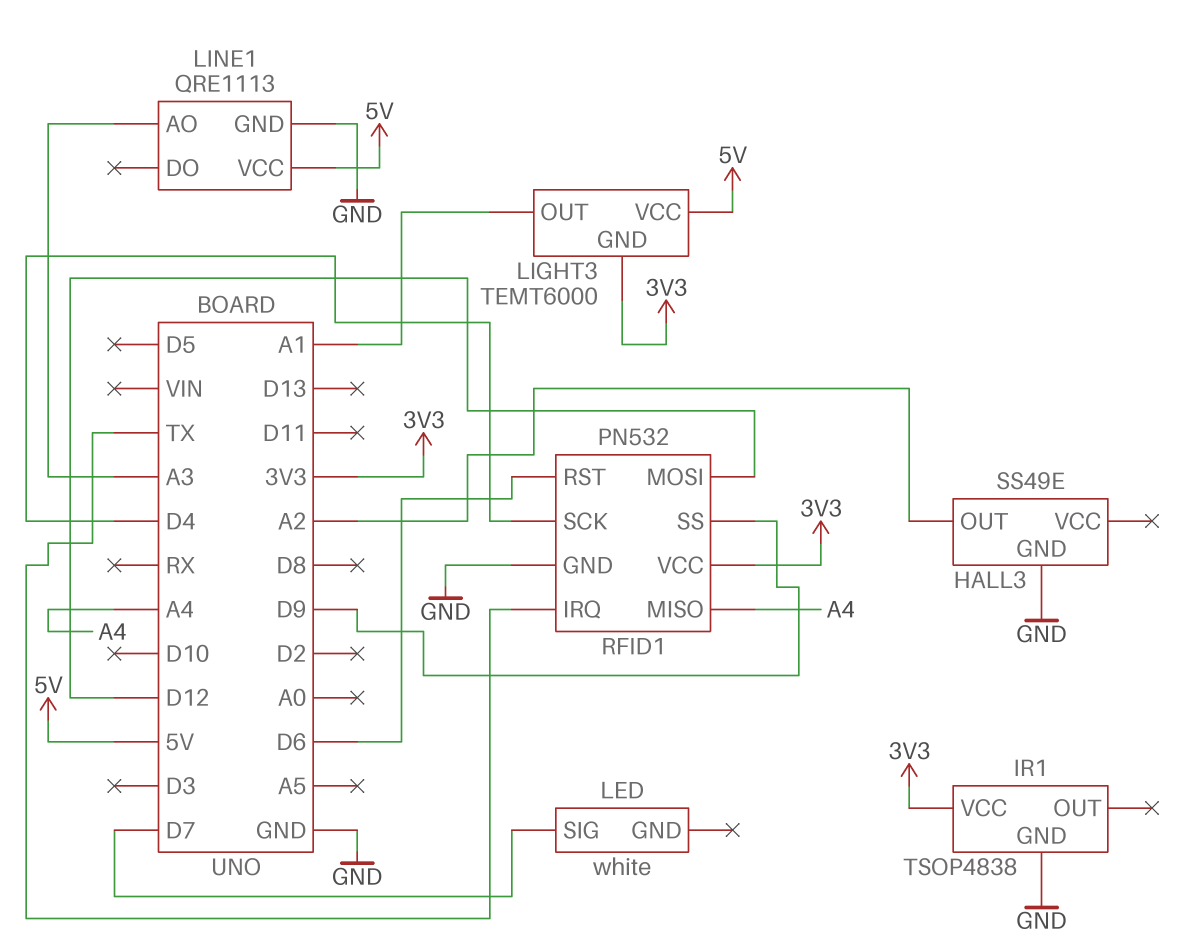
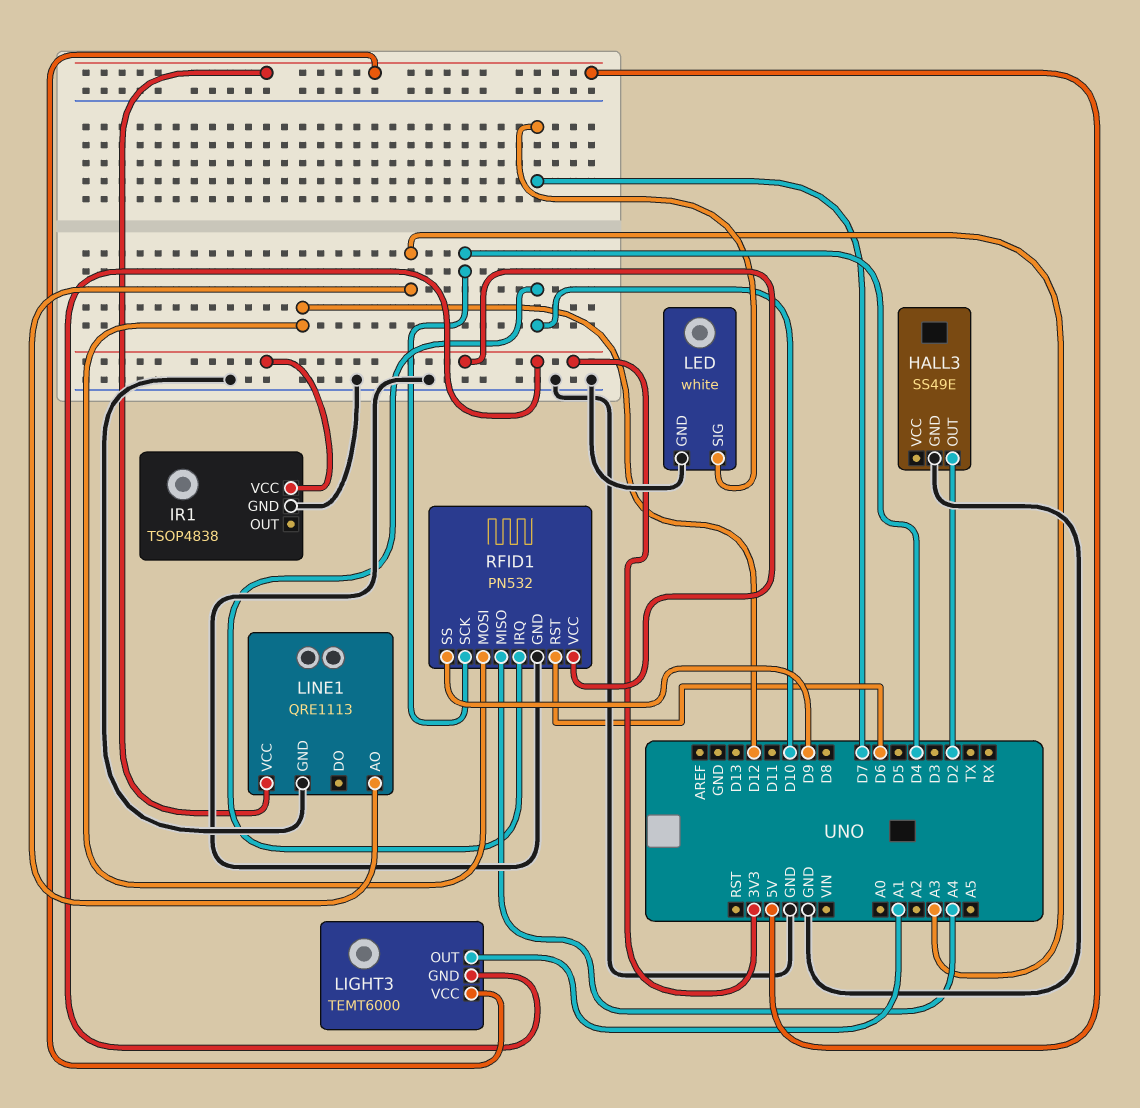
HALL3 pin OUT: A2 -> D2
LED pin GND: none -> GND
RFID1 pin IRQ: TX -> D10

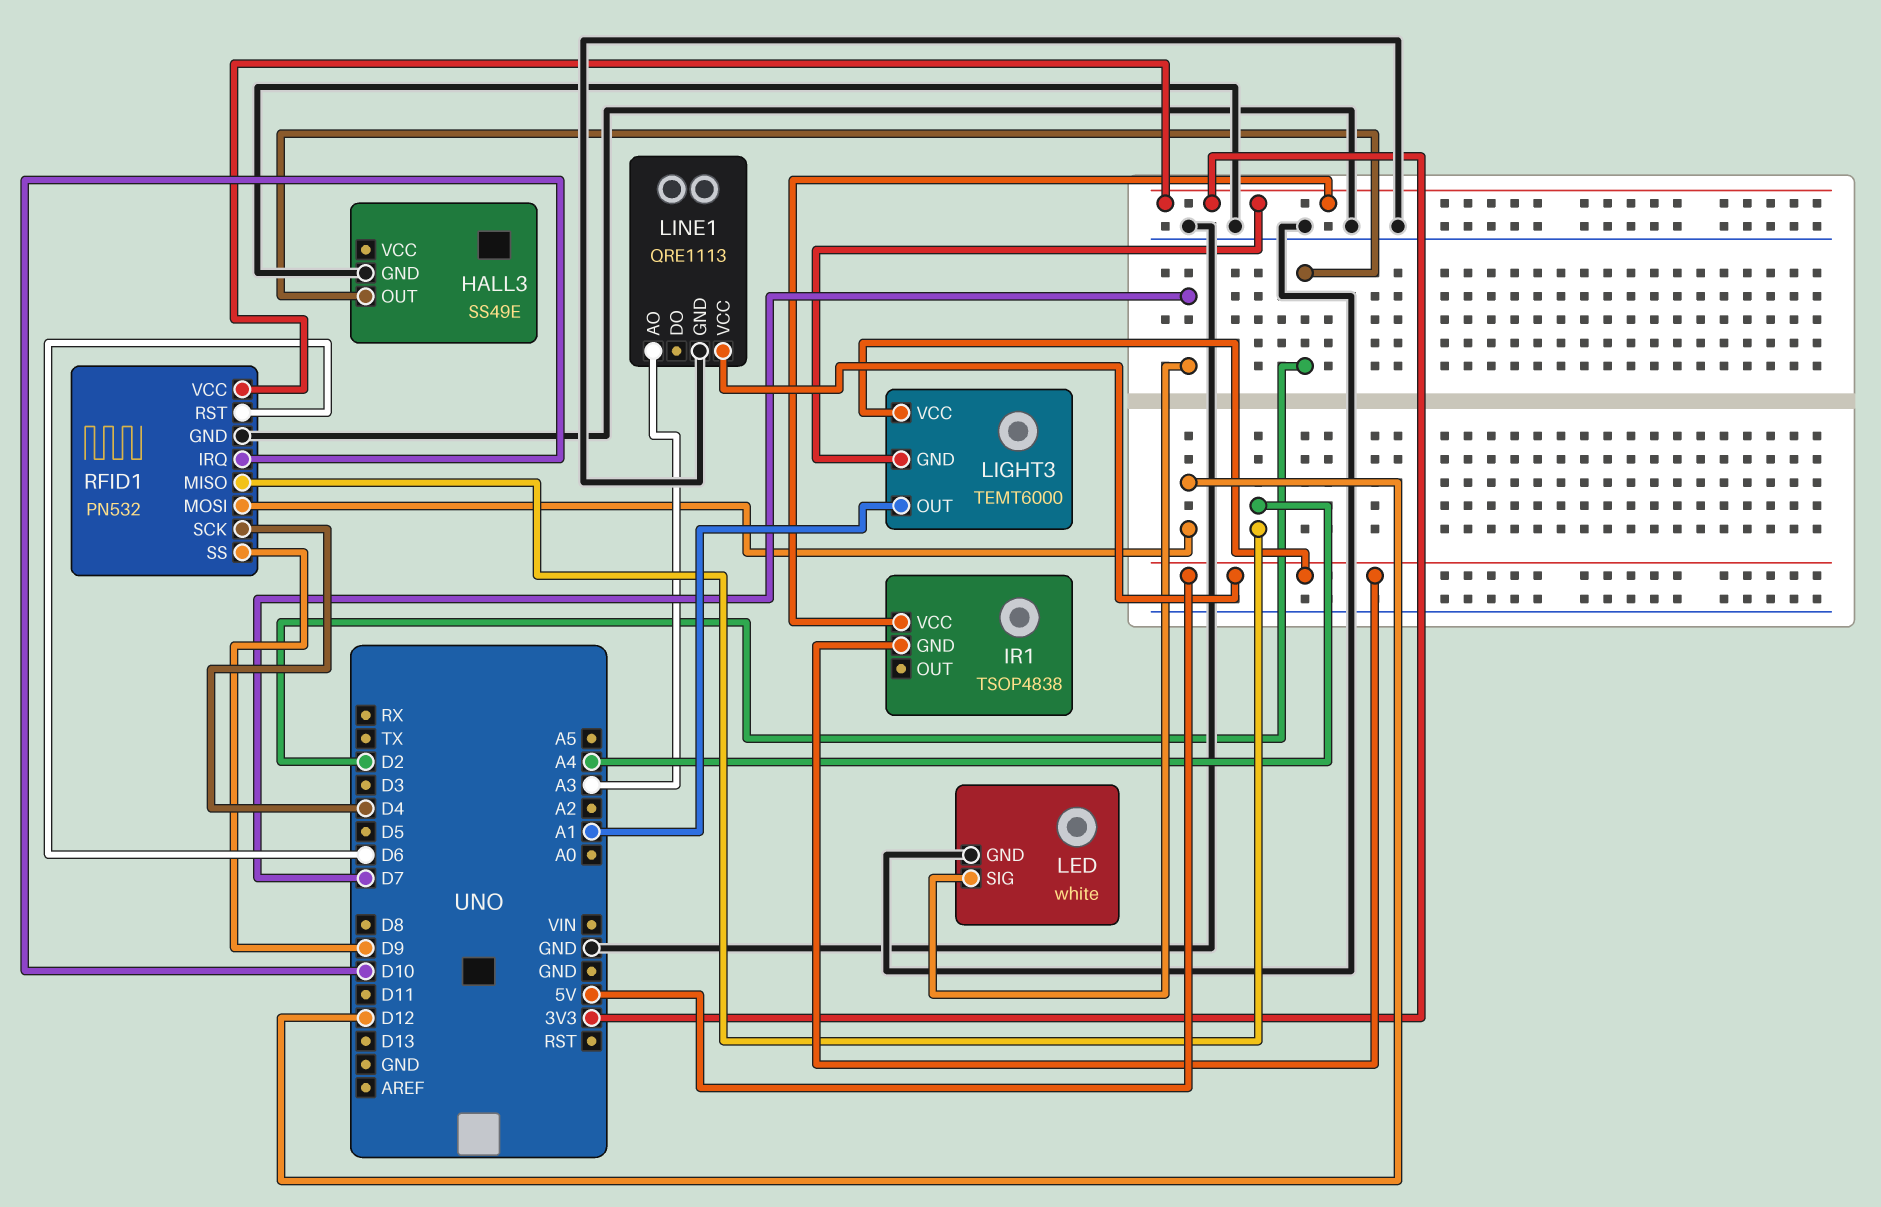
IR1 pin GND: GND -> 5V

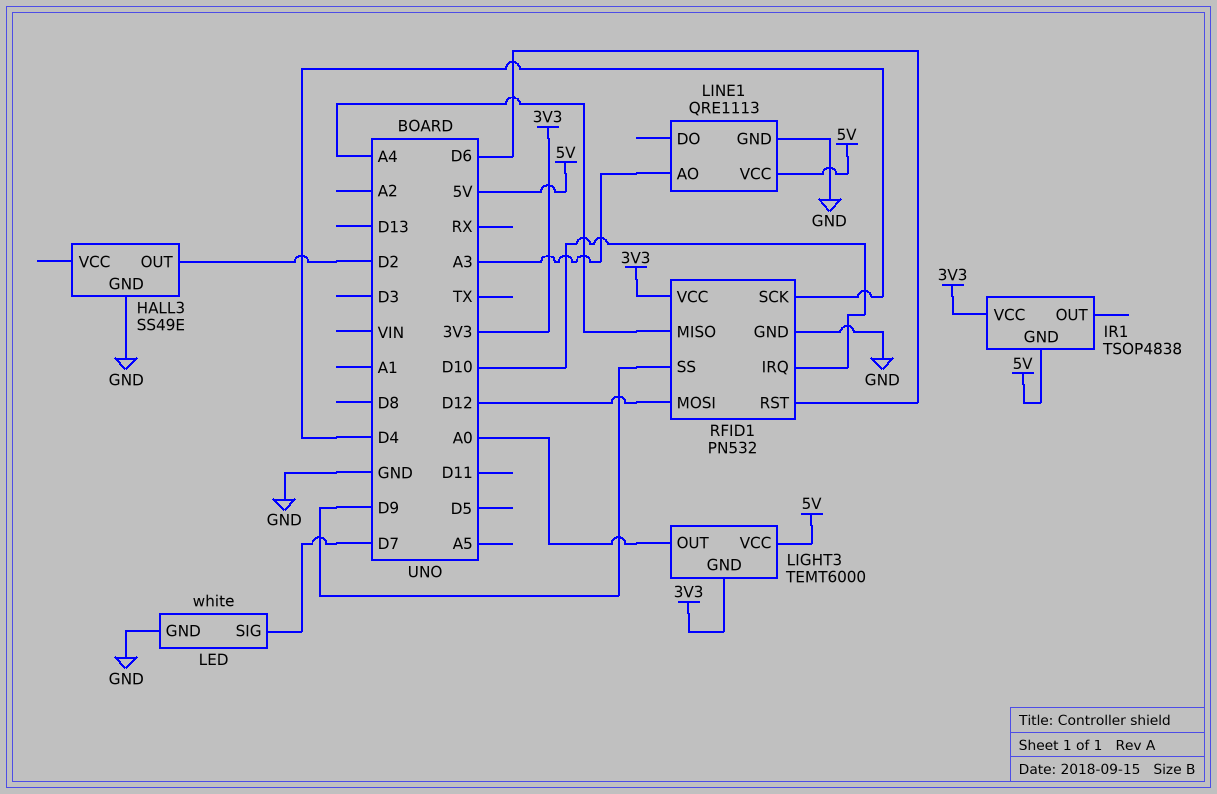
LIGHT3 pin OUT: A1 -> A0

